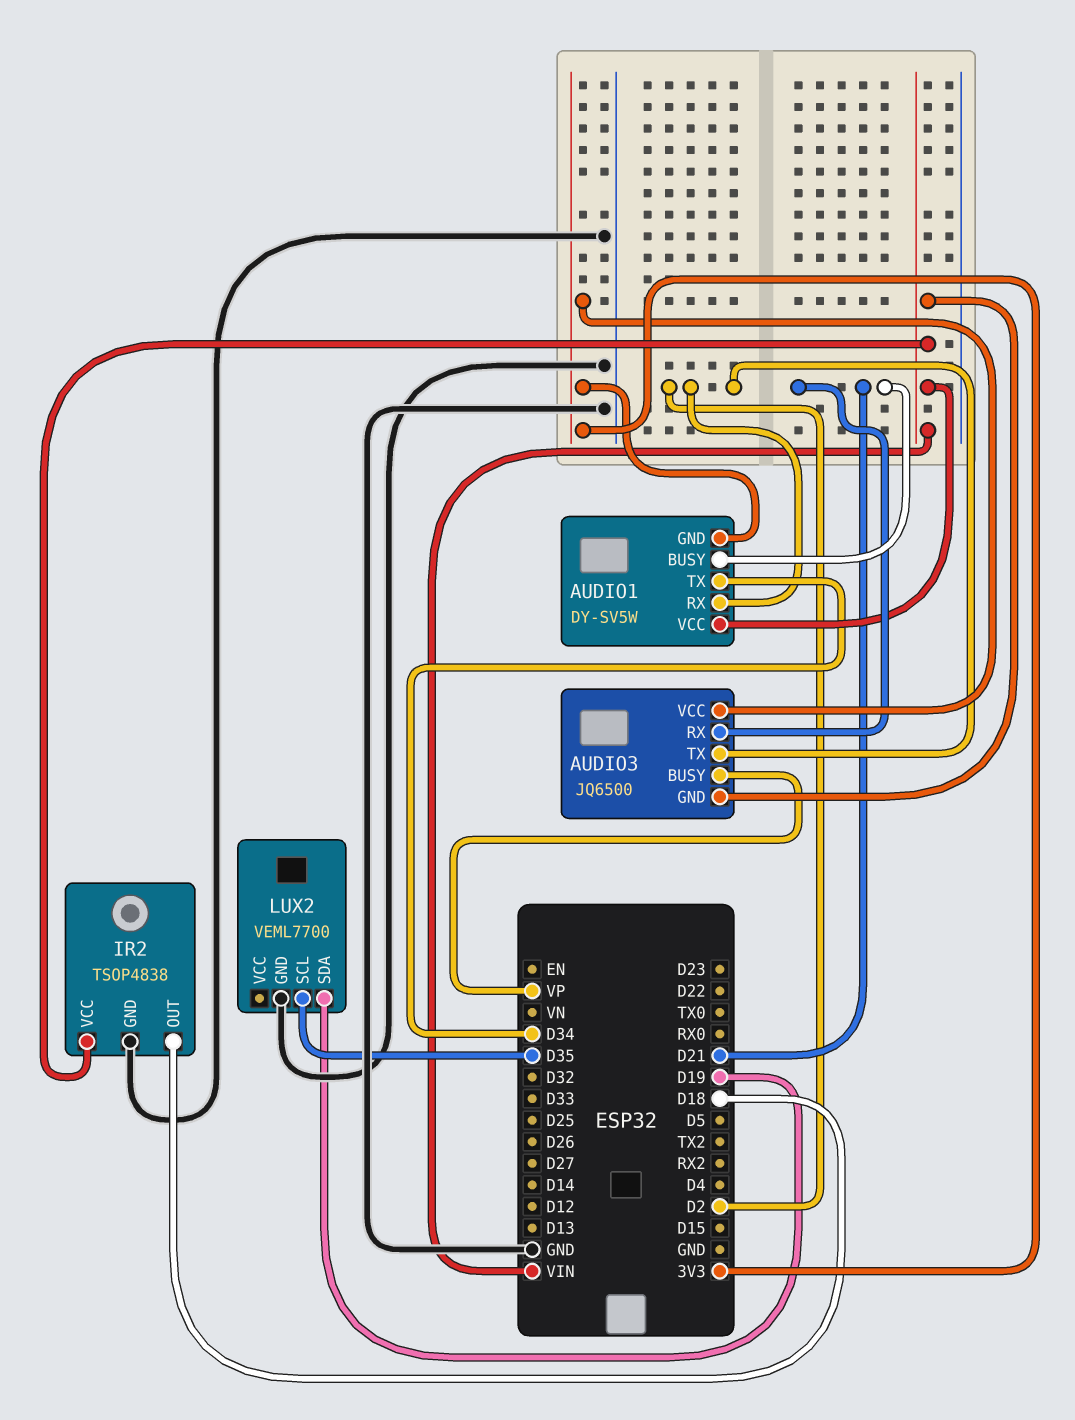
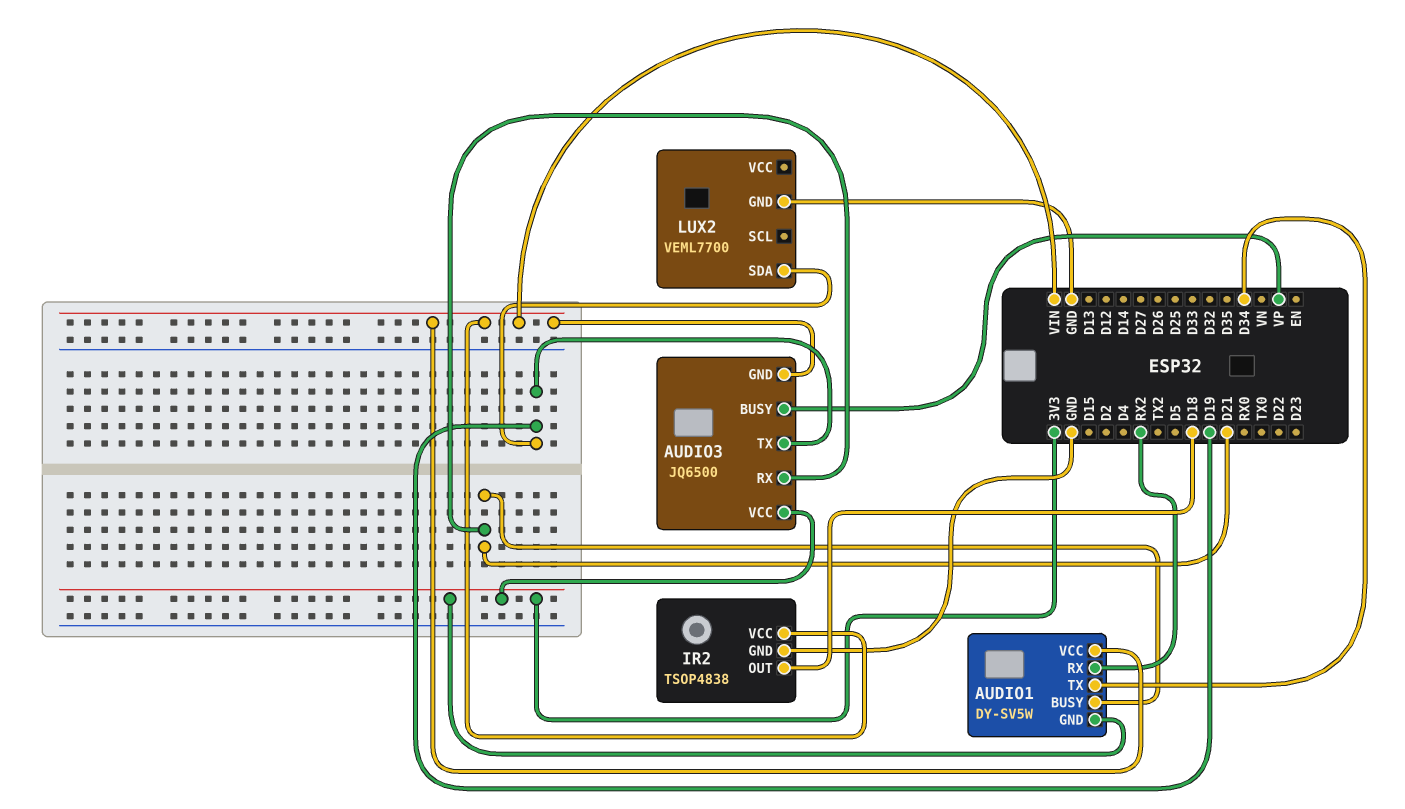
AUDIO1 pin RX: D2 -> RX2
AUDIO3 pin TX: D2 -> D19
LUX2 pin SCL: D35 -> none

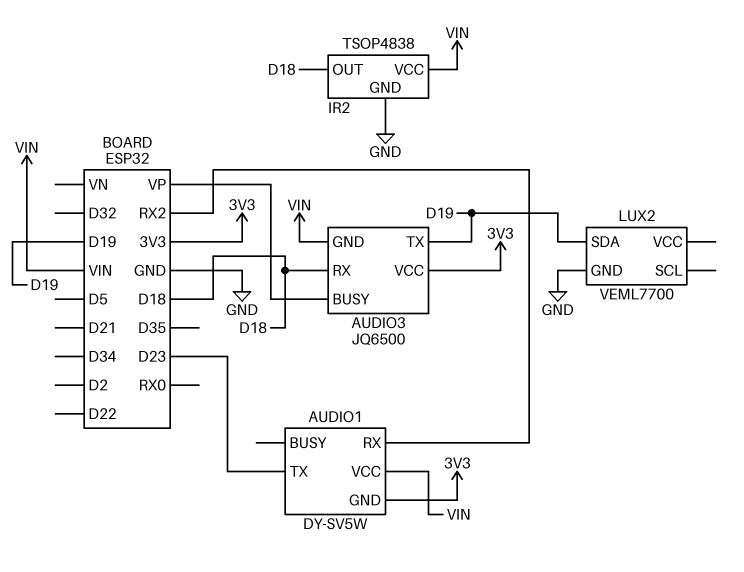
AUDIO1 pin BUSY: D21 -> none
AUDIO1 pin TX: D34 -> D23
AUDIO3 pin RX: D21 -> D18

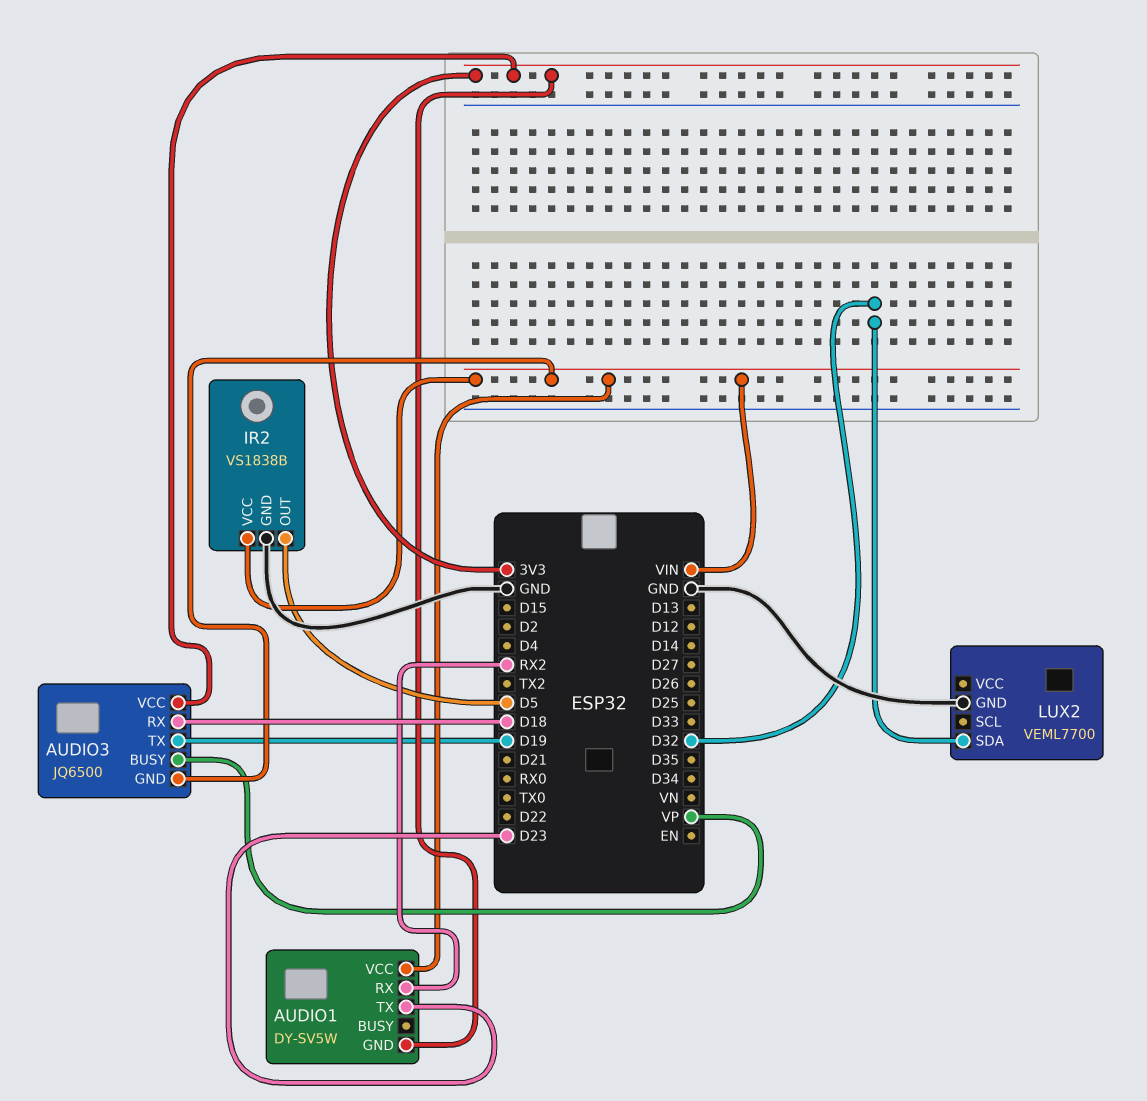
IR2: TSOP4838 -> VS1838B
IR2 pin OUT: D18 -> D5
LUX2 pin SDA: D19 -> D32

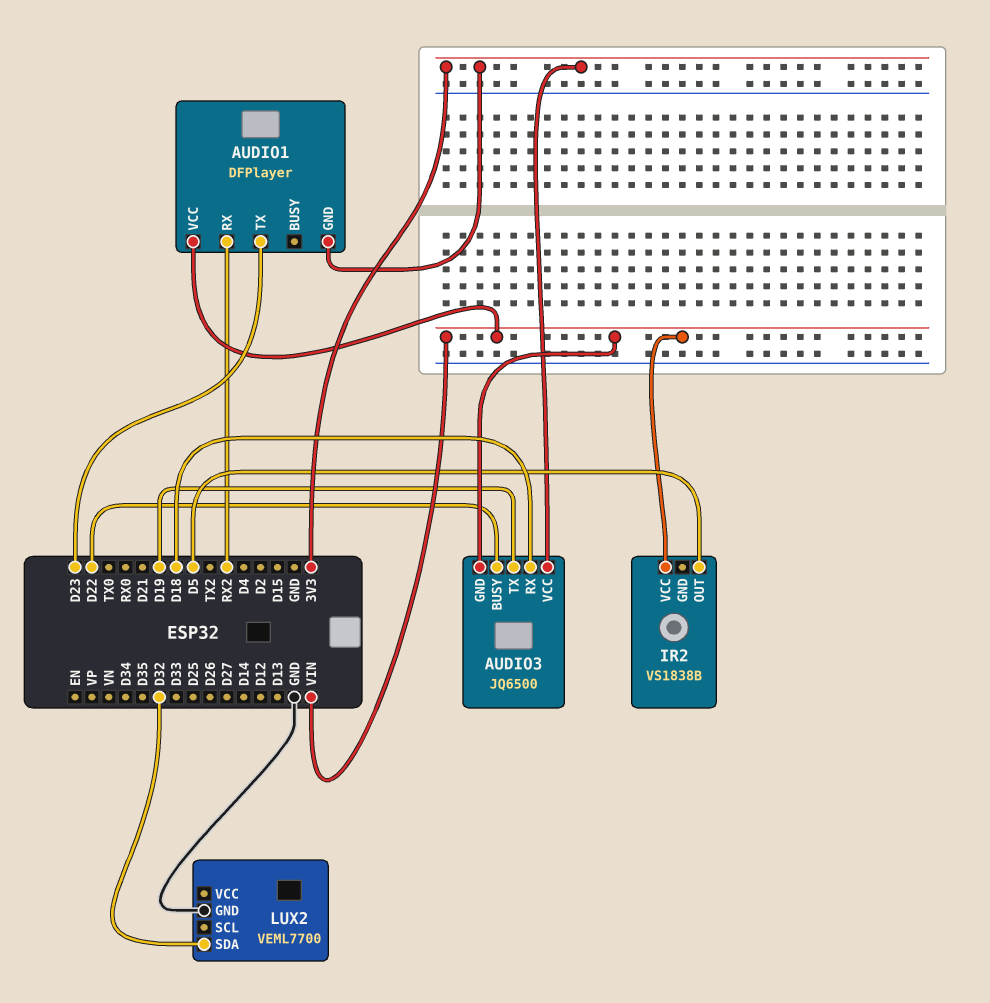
AUDIO1: DY-SV5W -> DFPlayer
AUDIO3 pin BUSY: VP -> D22
IR2 pin GND: GND -> none

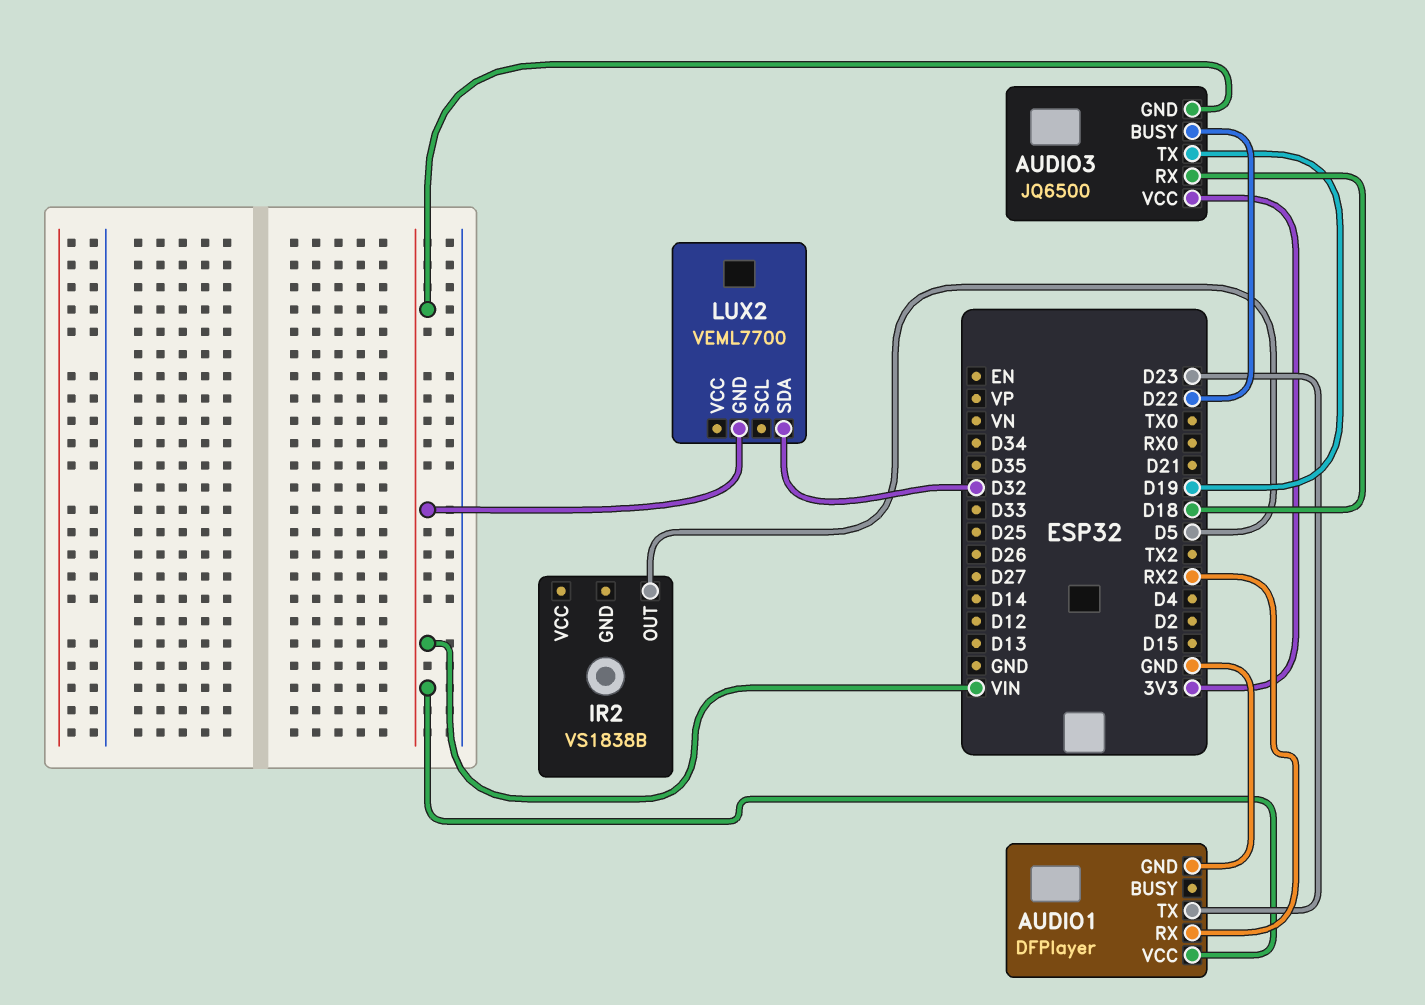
AUDIO1 pin GND: 3V3 -> GND
IR2 pin VCC: VIN -> none
LUX2 pin GND: GND -> VIN

